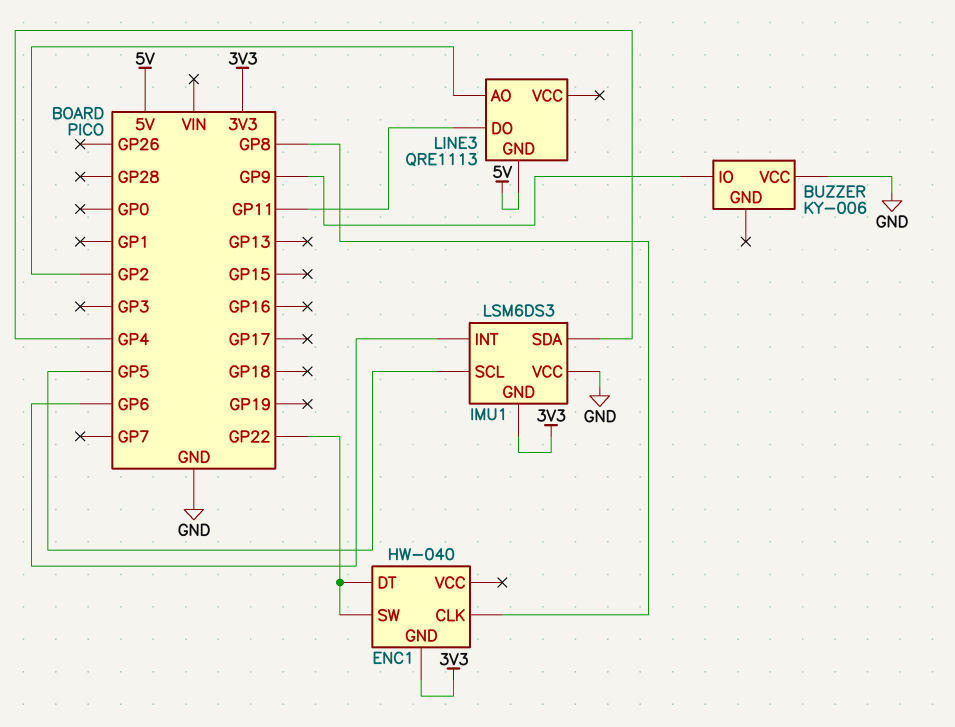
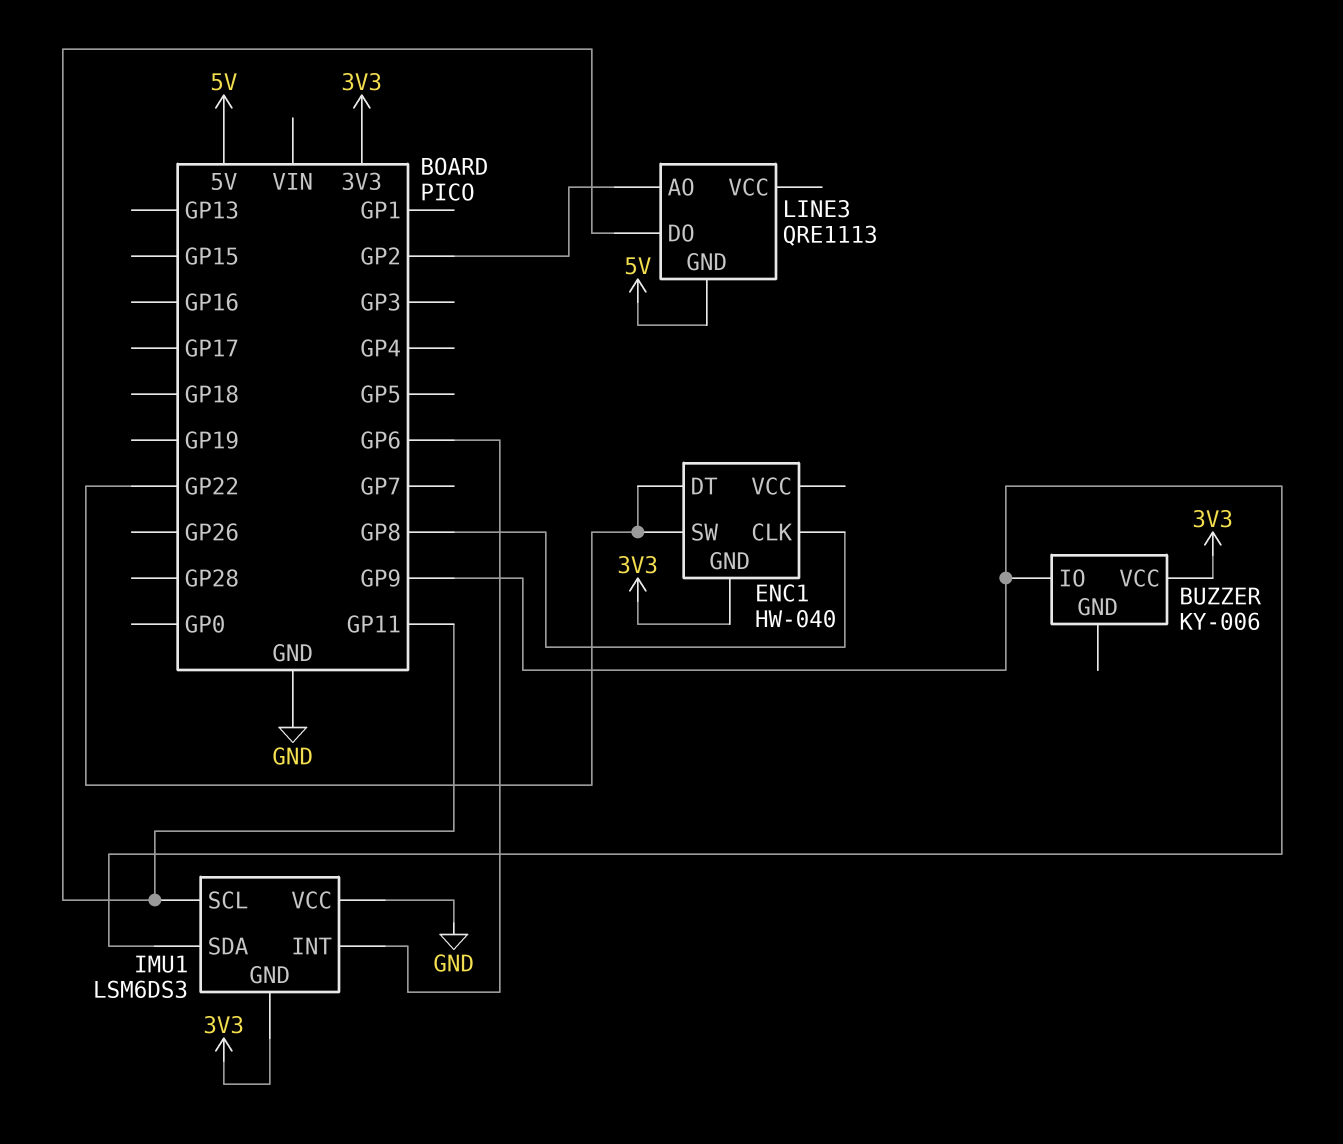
BUZZER pin VCC: GND -> 3V3
IMU1 pin SCL: GP5 -> GP11
IMU1 pin SDA: GP4 -> GP9

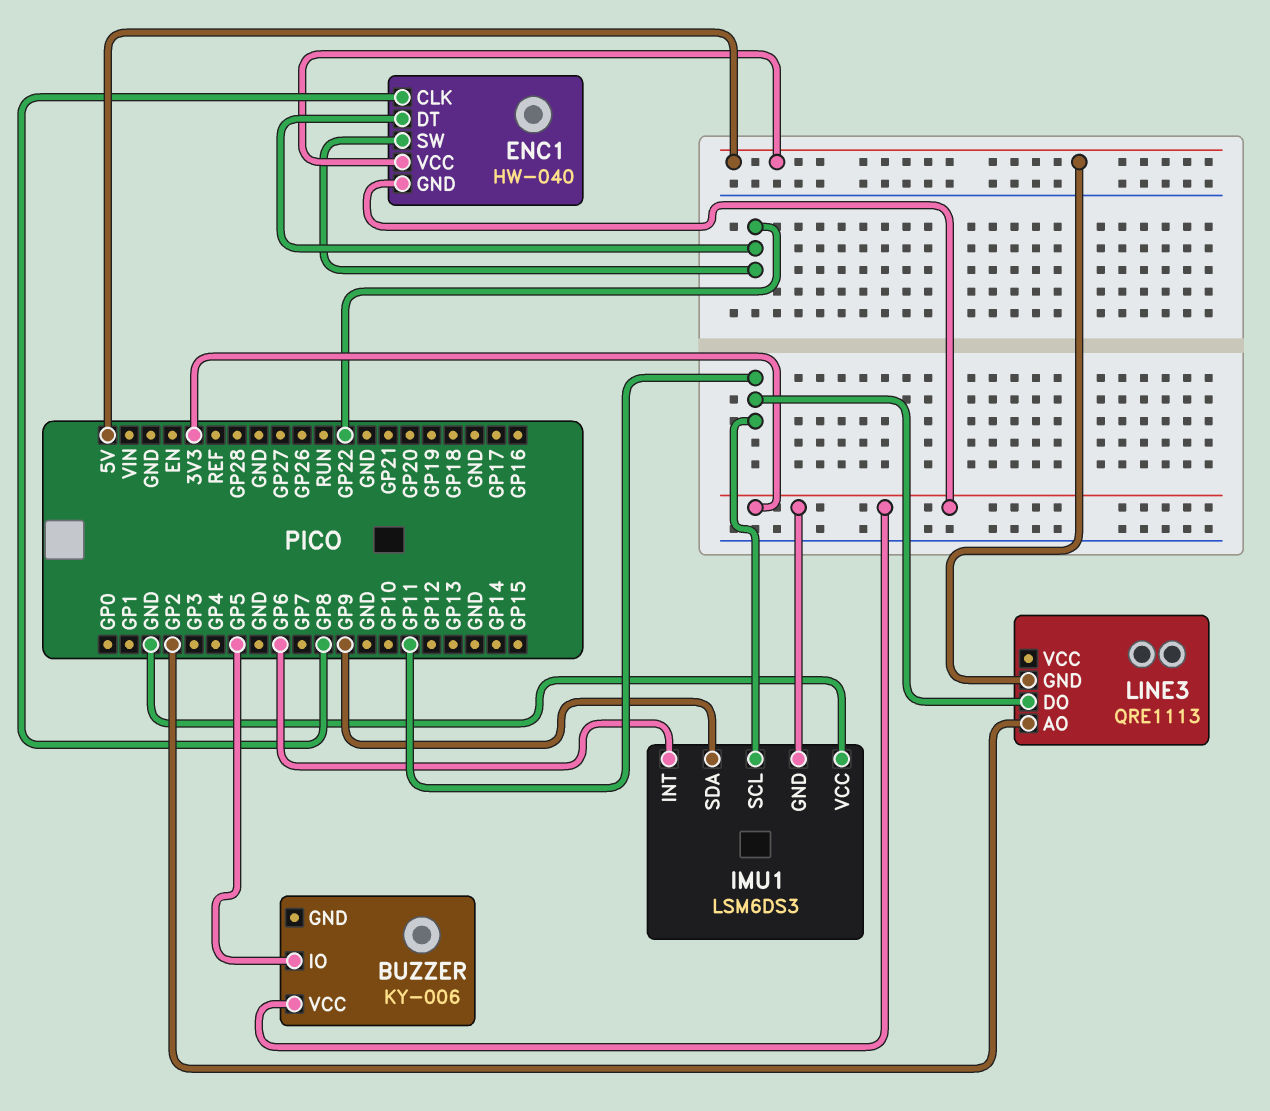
BUZZER pin IO: GP9 -> GP5
ENC1 pin VCC: none -> 5V

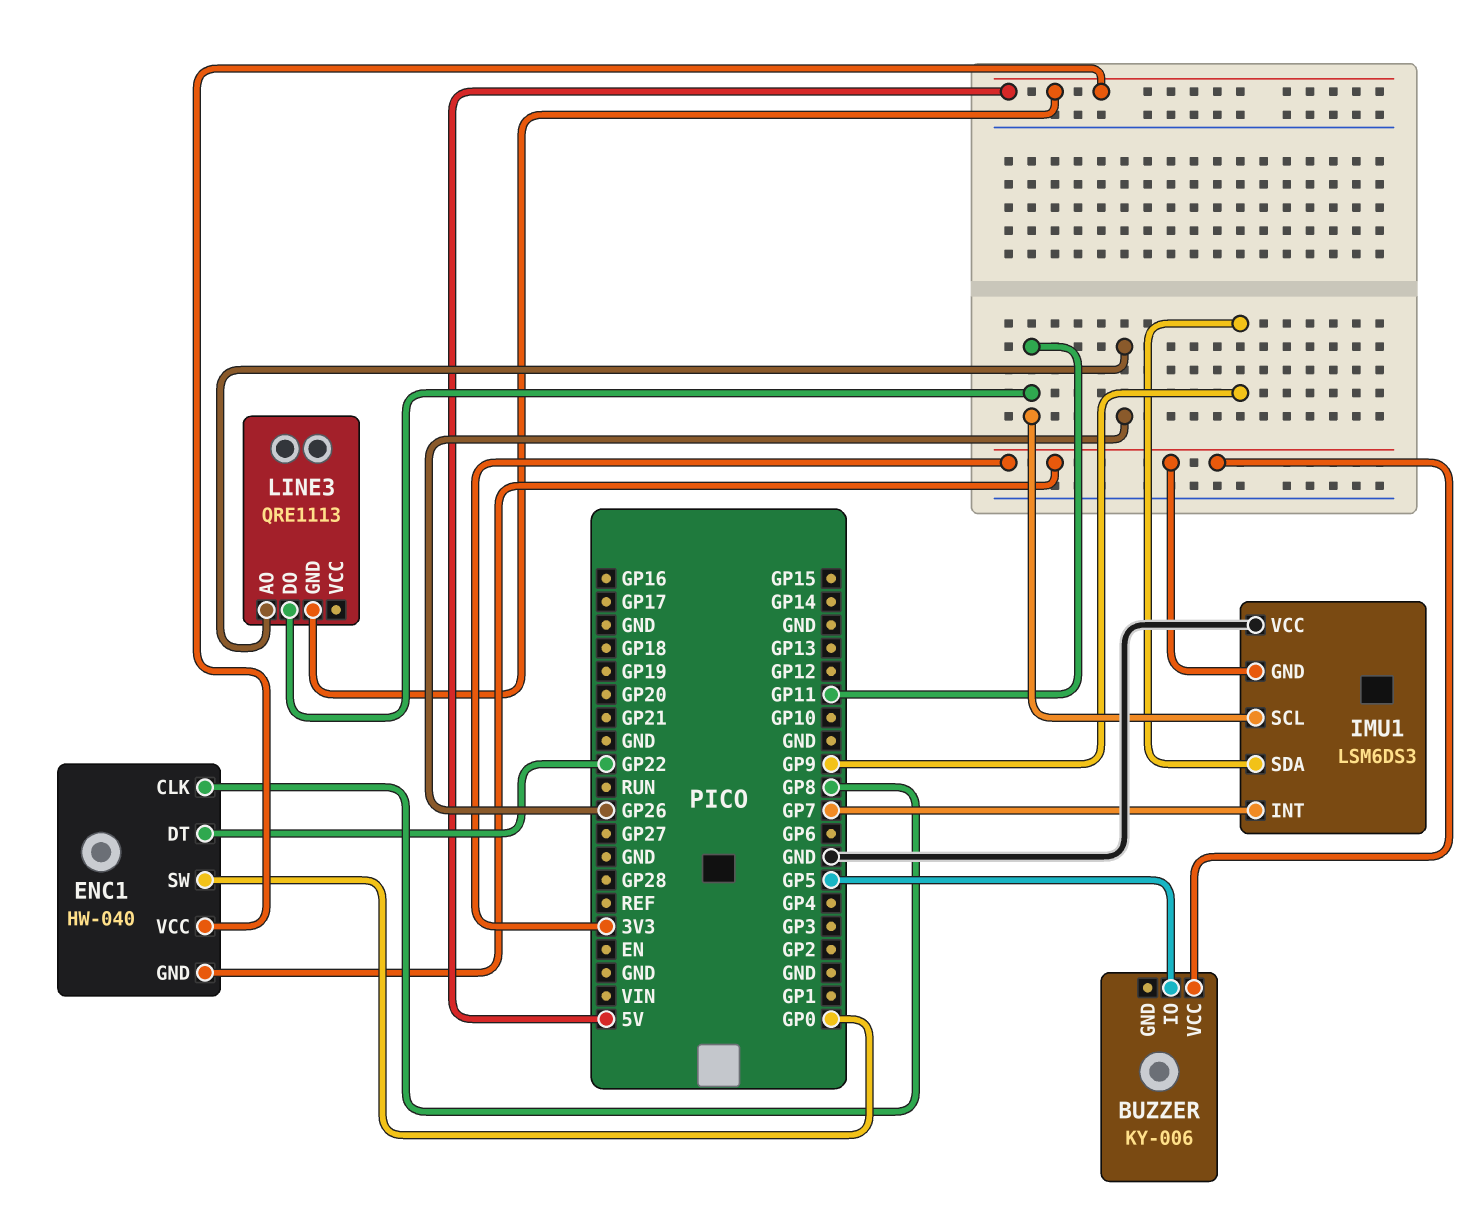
ENC1 pin SW: GP22 -> GP0
IMU1 pin INT: GP6 -> GP7
LINE3 pin AO: GP2 -> GP26

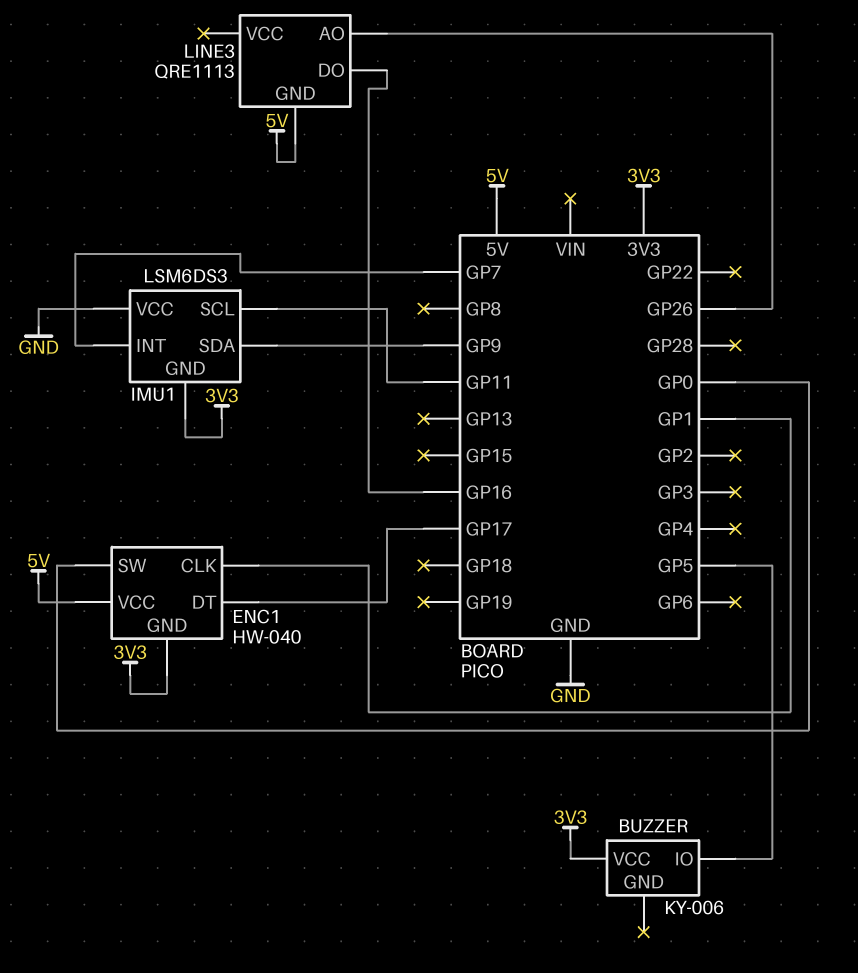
ENC1 pin CLK: GP8 -> GP1
ENC1 pin DT: GP22 -> GP17
LINE3 pin DO: GP11 -> GP16

